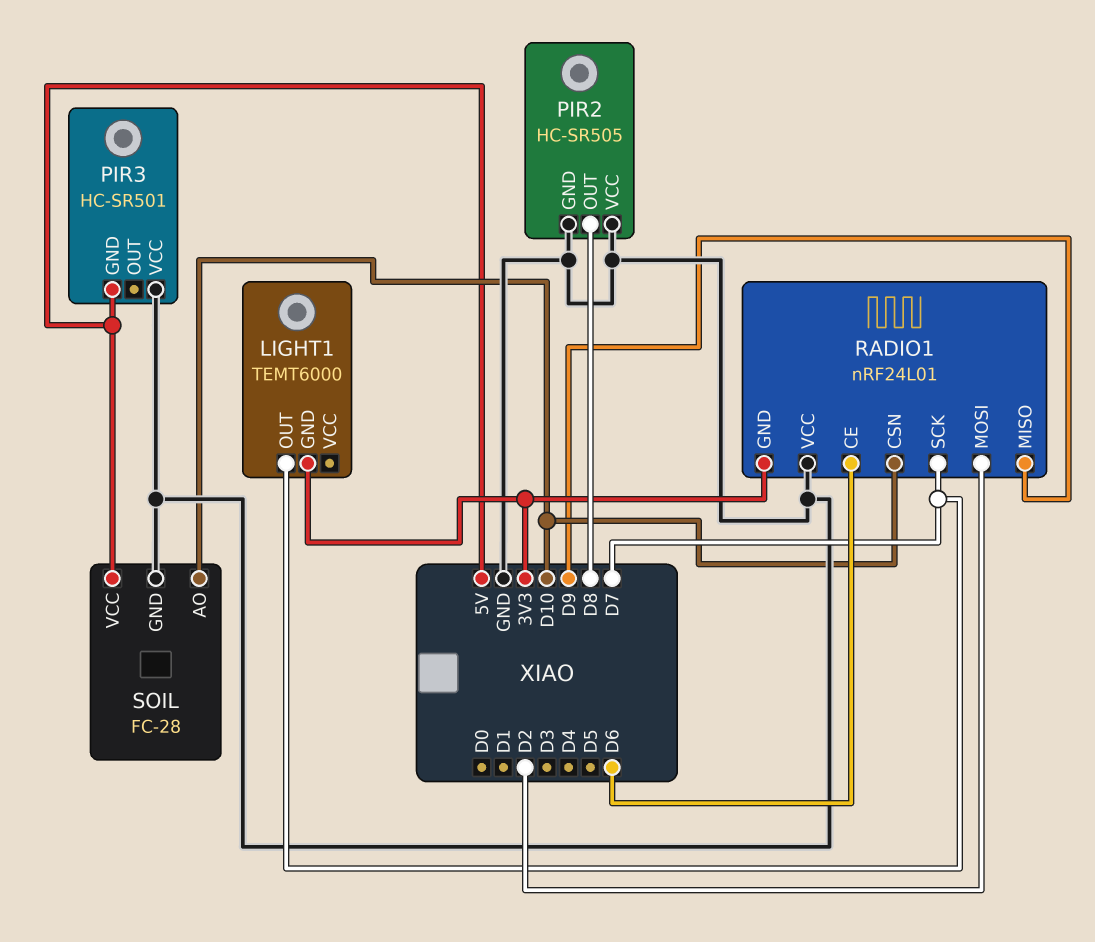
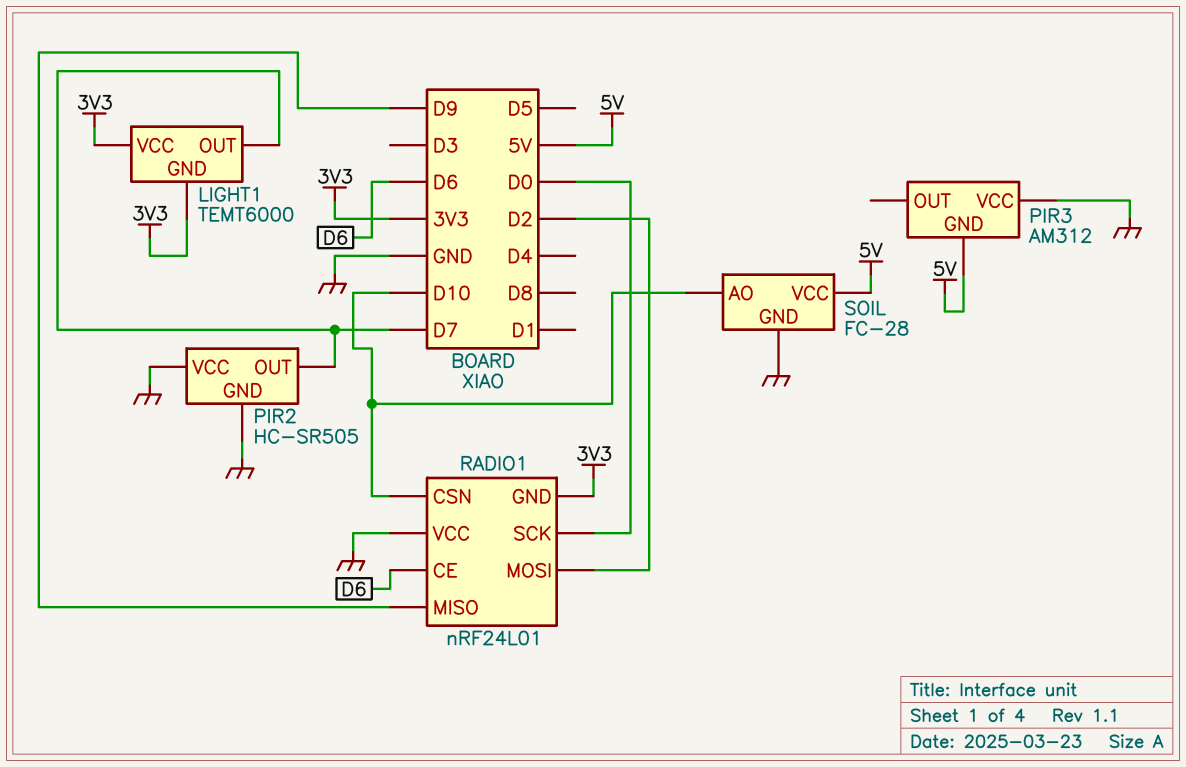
LIGHT1 pin VCC: none -> 3V3
PIR2 pin OUT: D8 -> D7
PIR3: HC-SR501 -> AM312
RADIO1 pin SCK: D7 -> D0

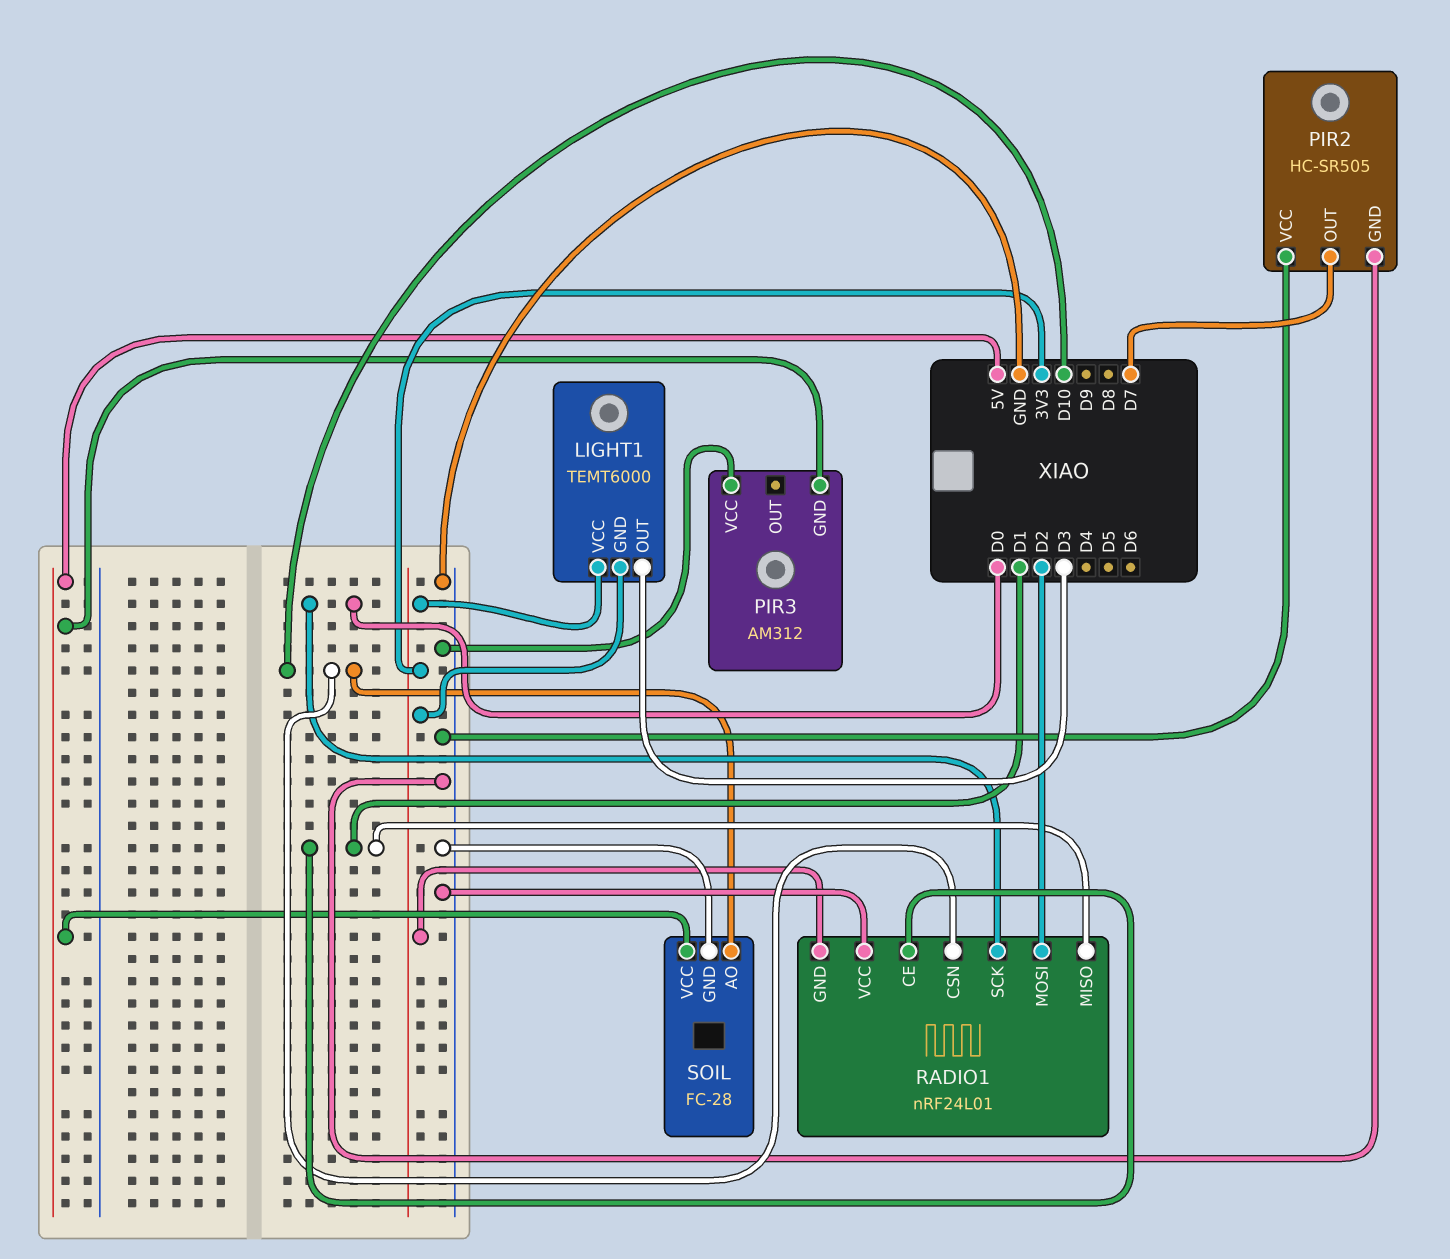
LIGHT1 pin OUT: D7 -> D3
RADIO1 pin CE: D6 -> D1
RADIO1 pin MISO: D9 -> D1

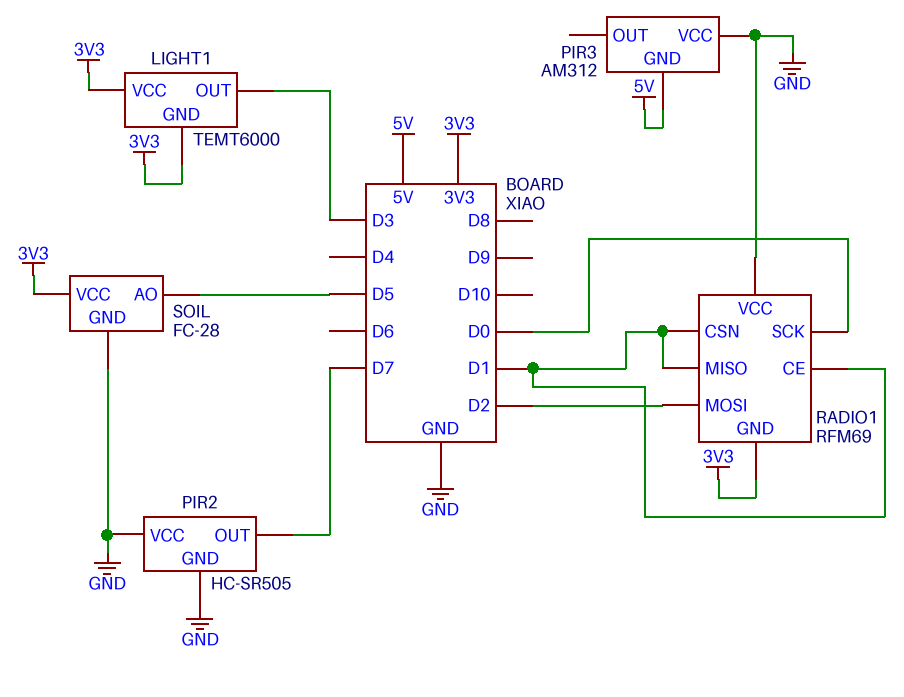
RADIO1: nRF24L01 -> RFM69
RADIO1 pin CSN: D10 -> D1
SOIL pin AO: D10 -> D5
SOIL pin VCC: 5V -> 3V3

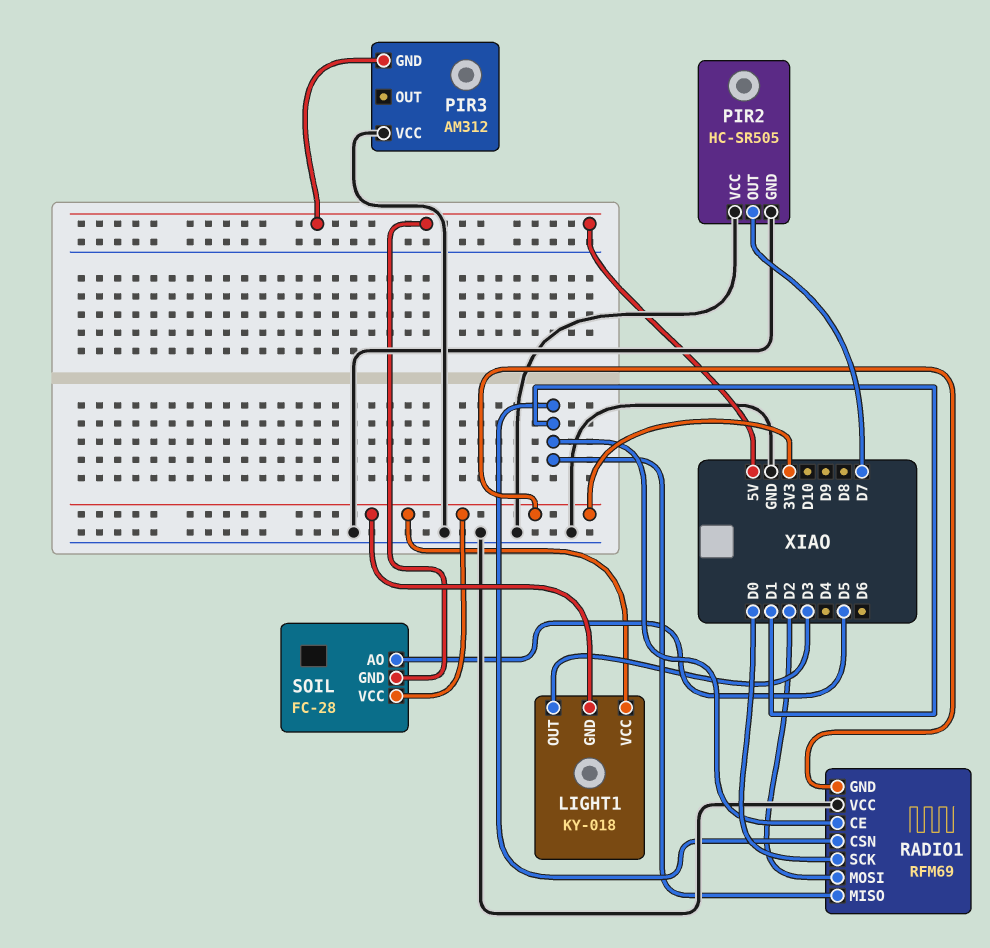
LIGHT1: TEMT6000 -> KY-018
SOIL pin GND: GND -> 5V

